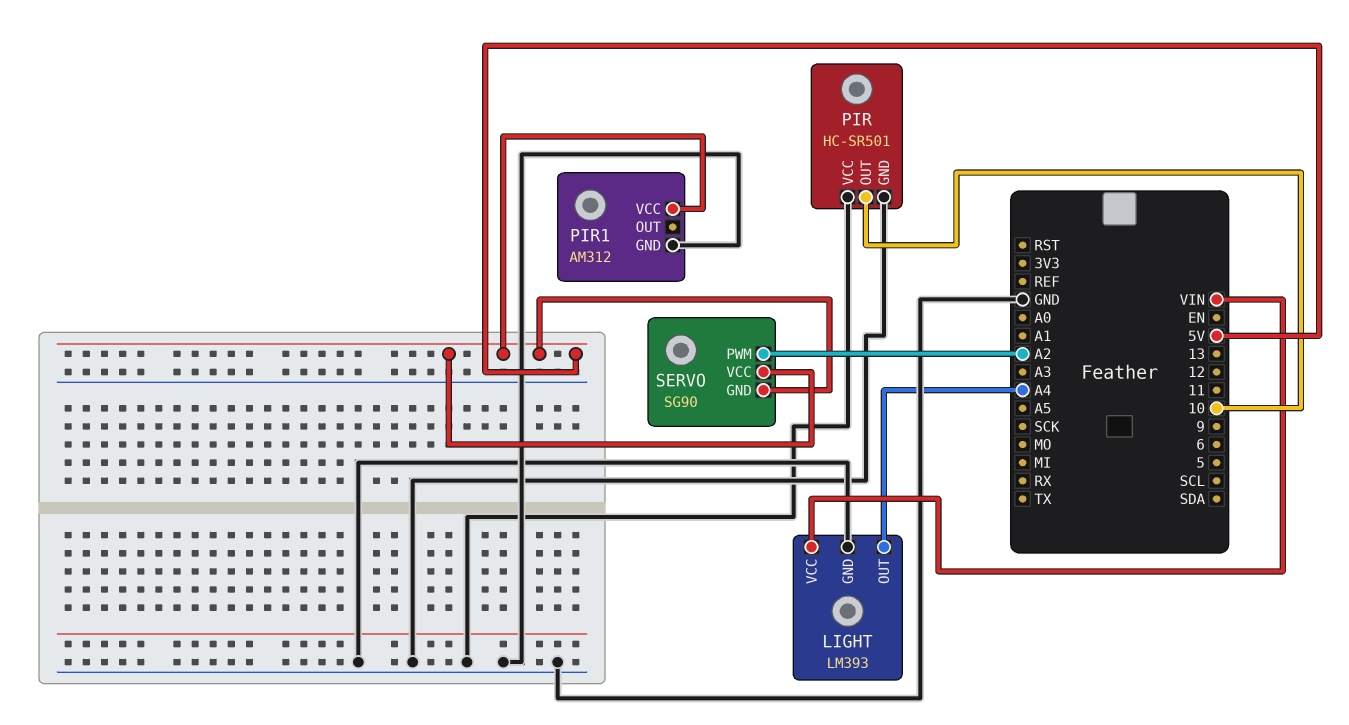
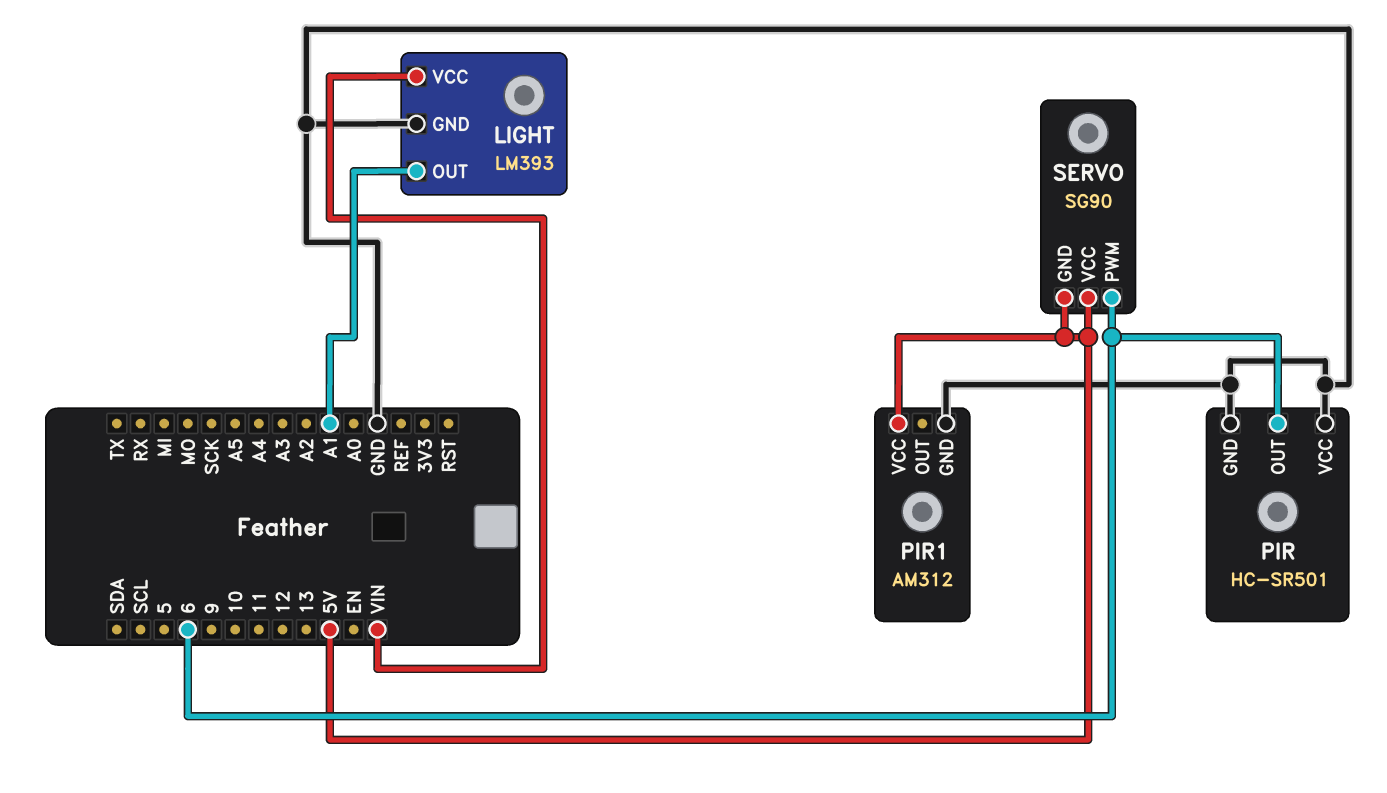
LIGHT pin OUT: A4 -> A1
PIR pin OUT: 10 -> 6
SERVO pin PWM: A2 -> 6

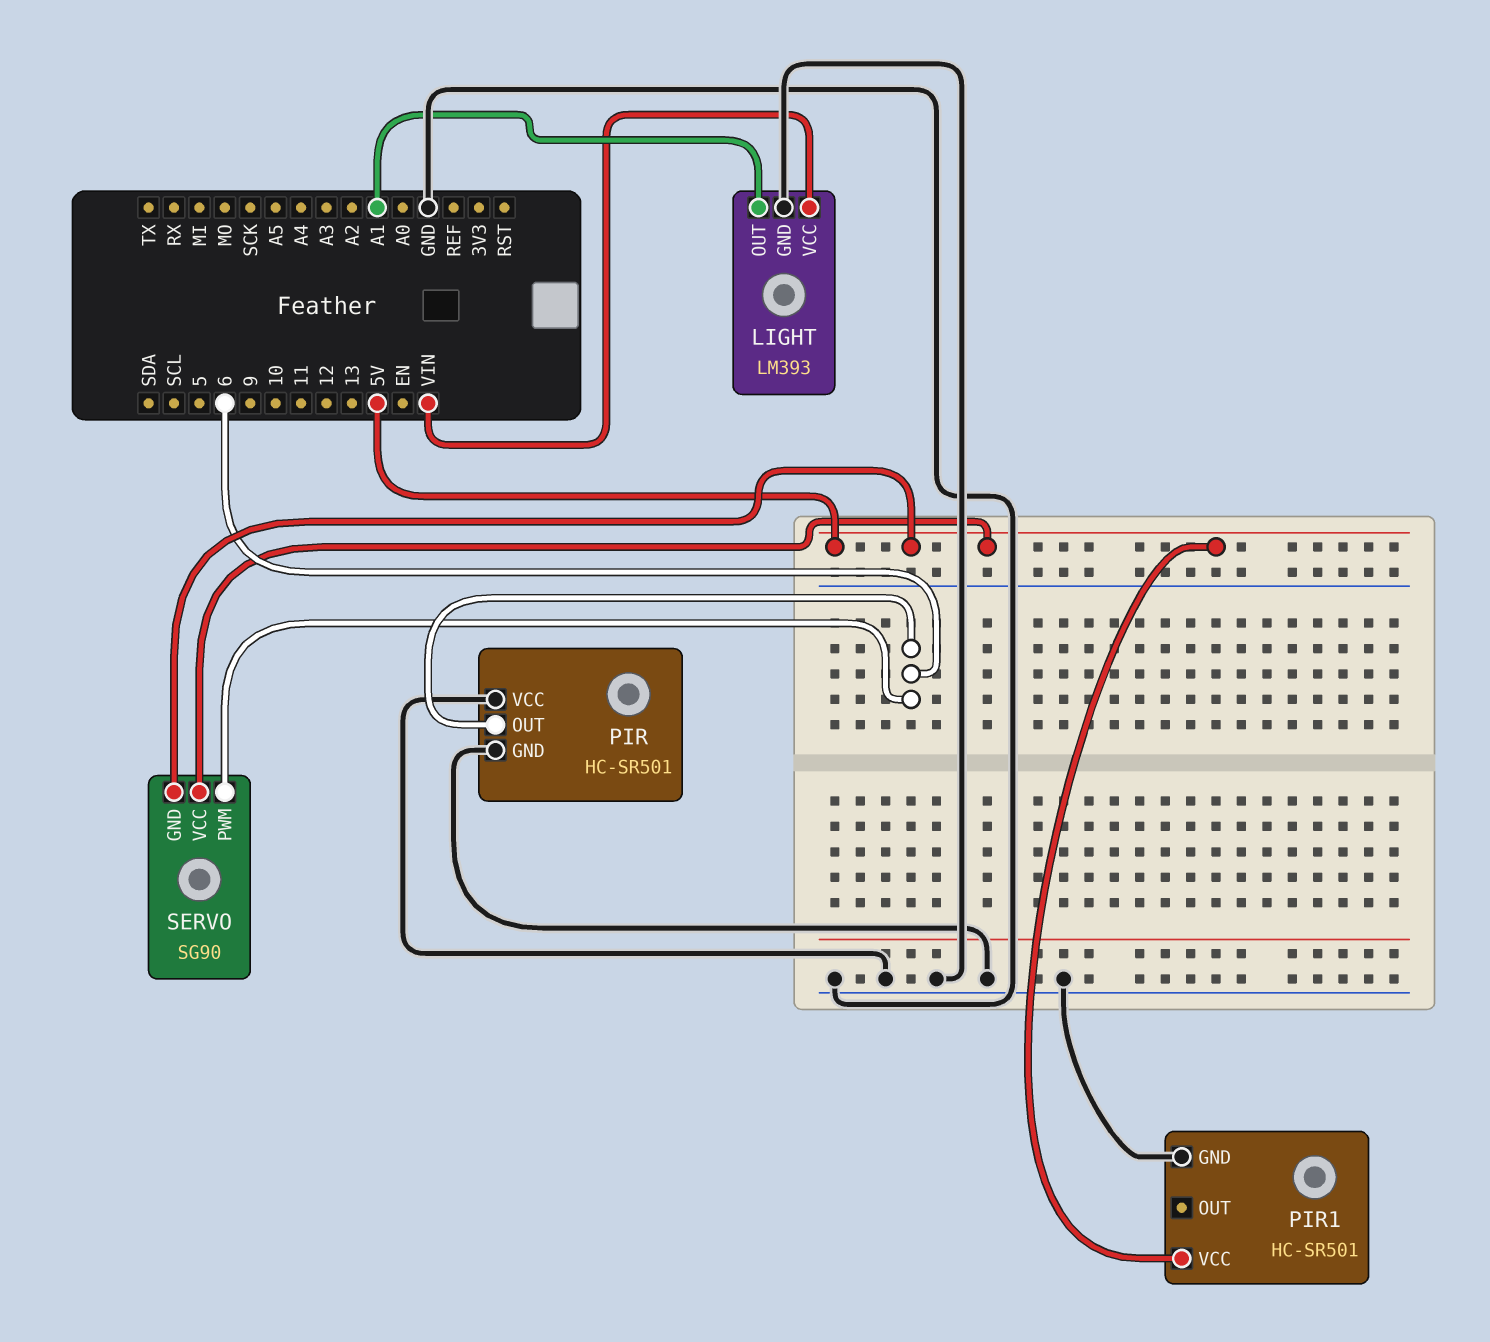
PIR1: AM312 -> HC-SR501

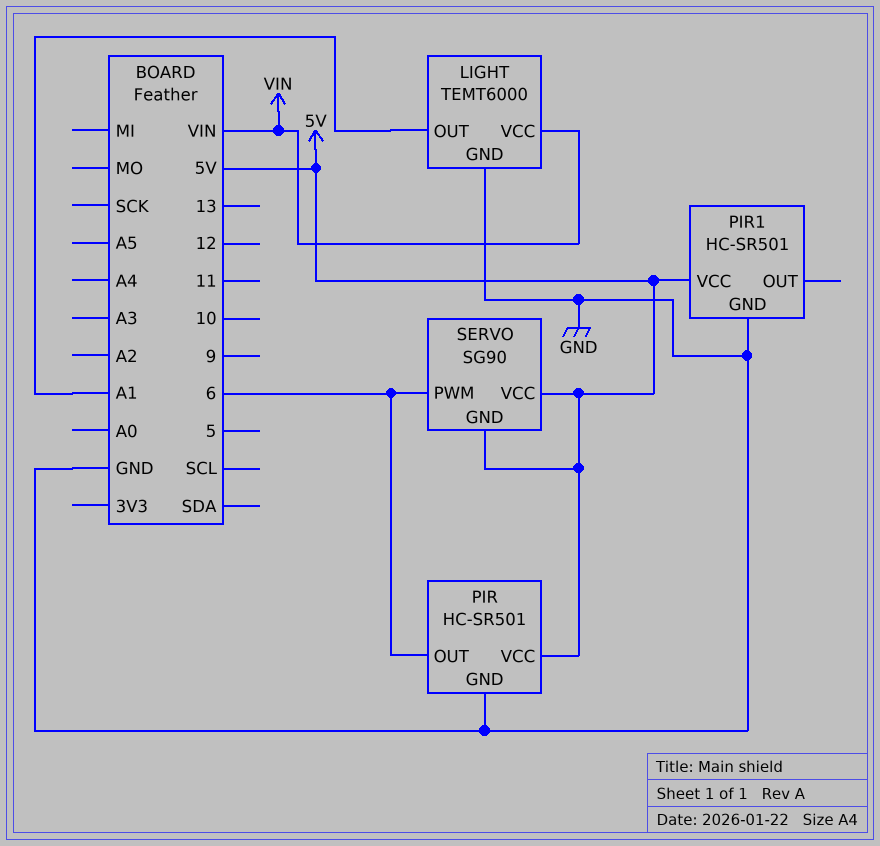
LIGHT: LM393 -> TEMT6000
PIR pin VCC: GND -> 5V

